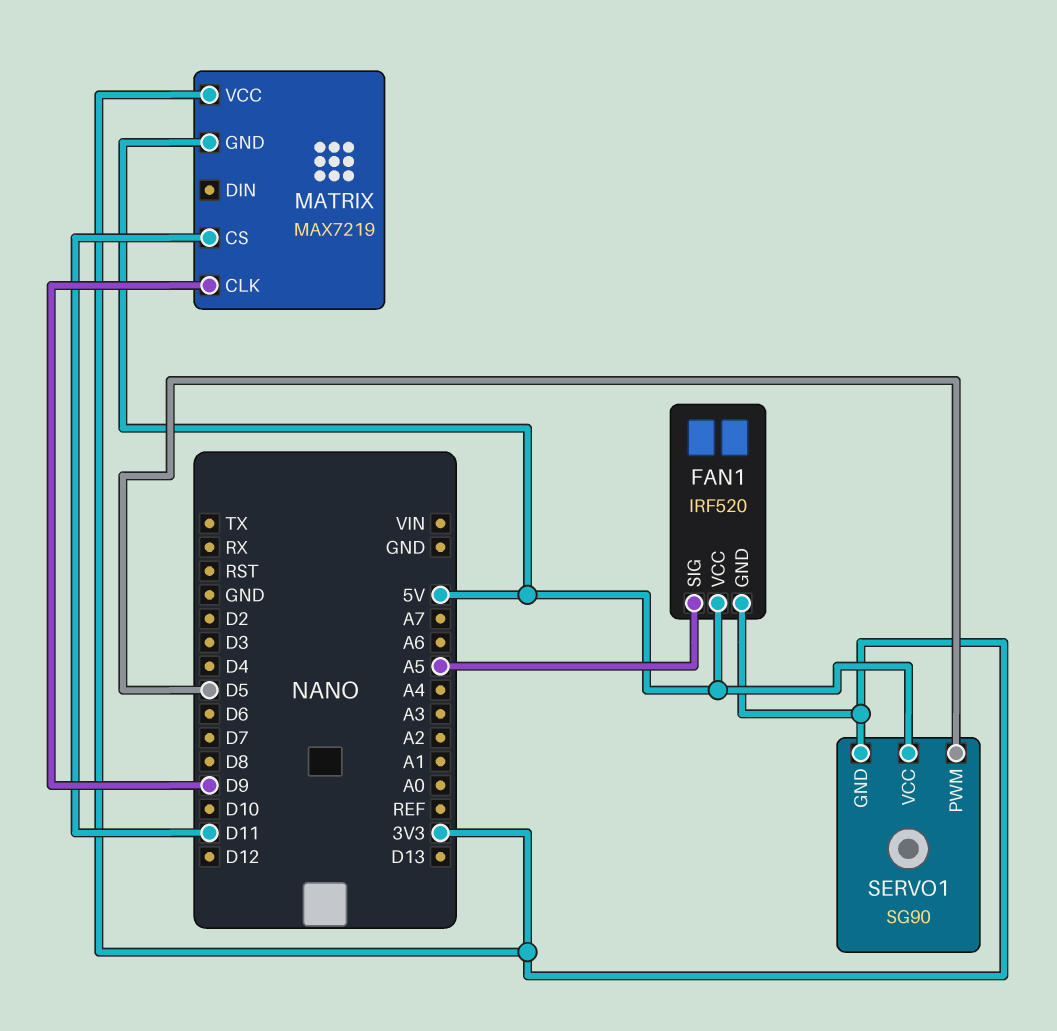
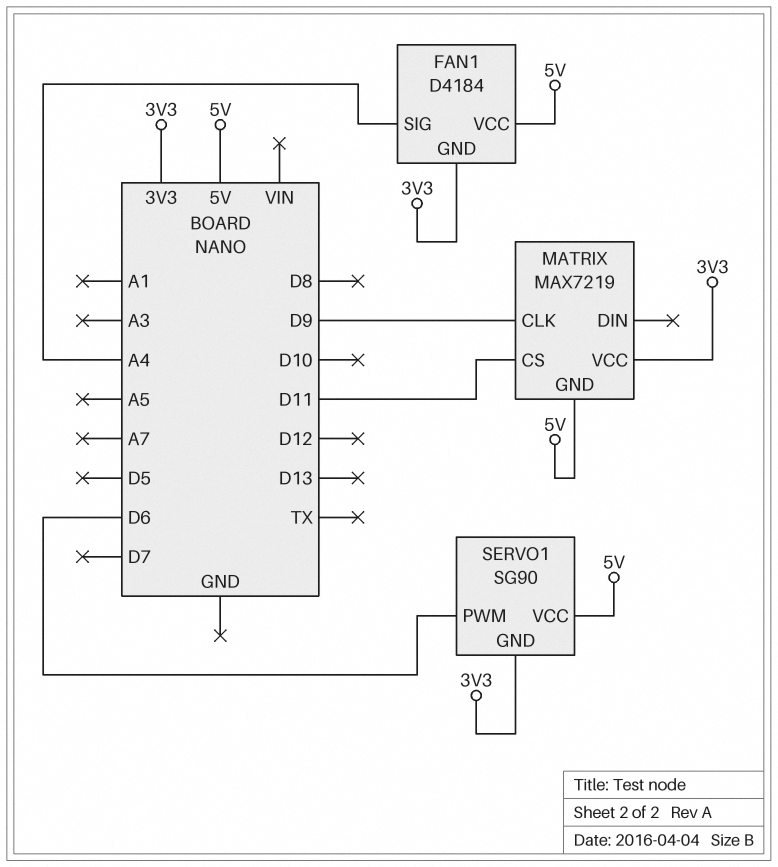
FAN1: IRF520 -> D4184
FAN1 pin SIG: A5 -> A4
SERVO1 pin PWM: D5 -> D6

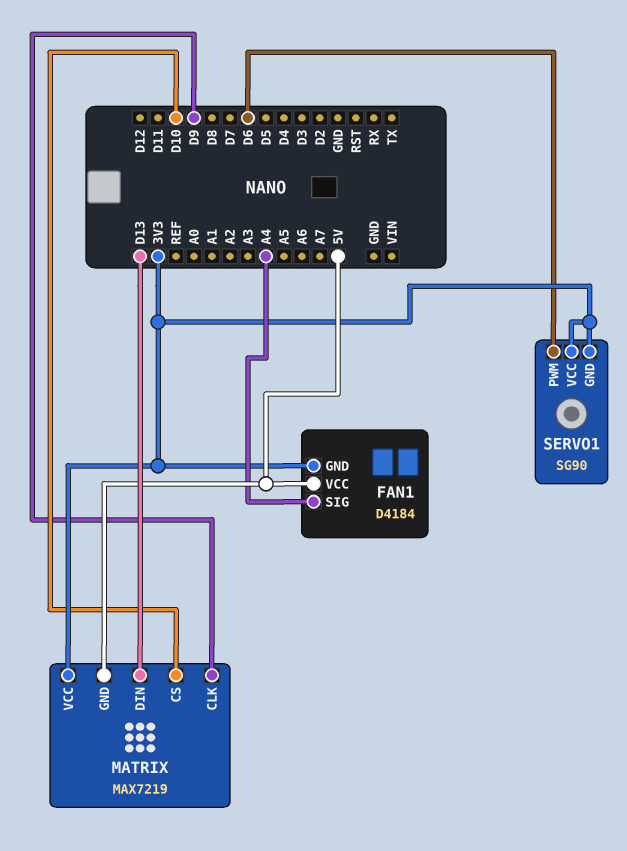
MATRIX pin CS: D11 -> D10
MATRIX pin DIN: none -> D13
SERVO1 pin VCC: 5V -> 3V3

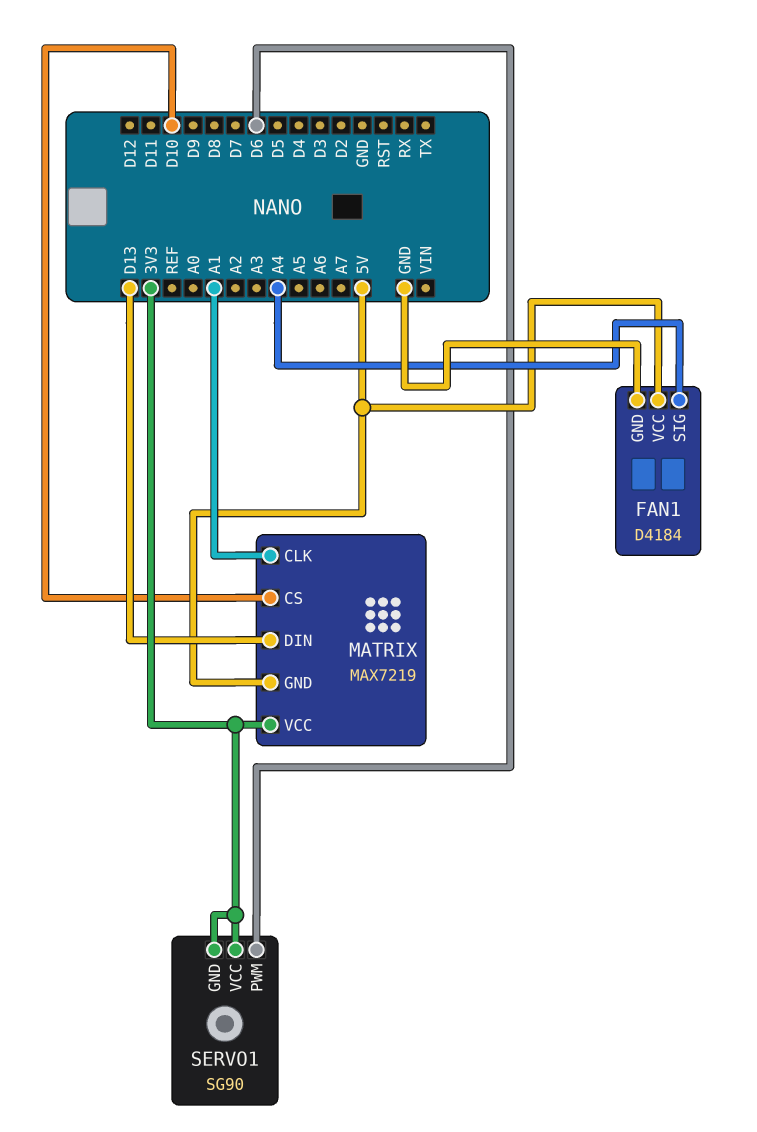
FAN1 pin GND: 3V3 -> GND
MATRIX pin CLK: D9 -> A1

